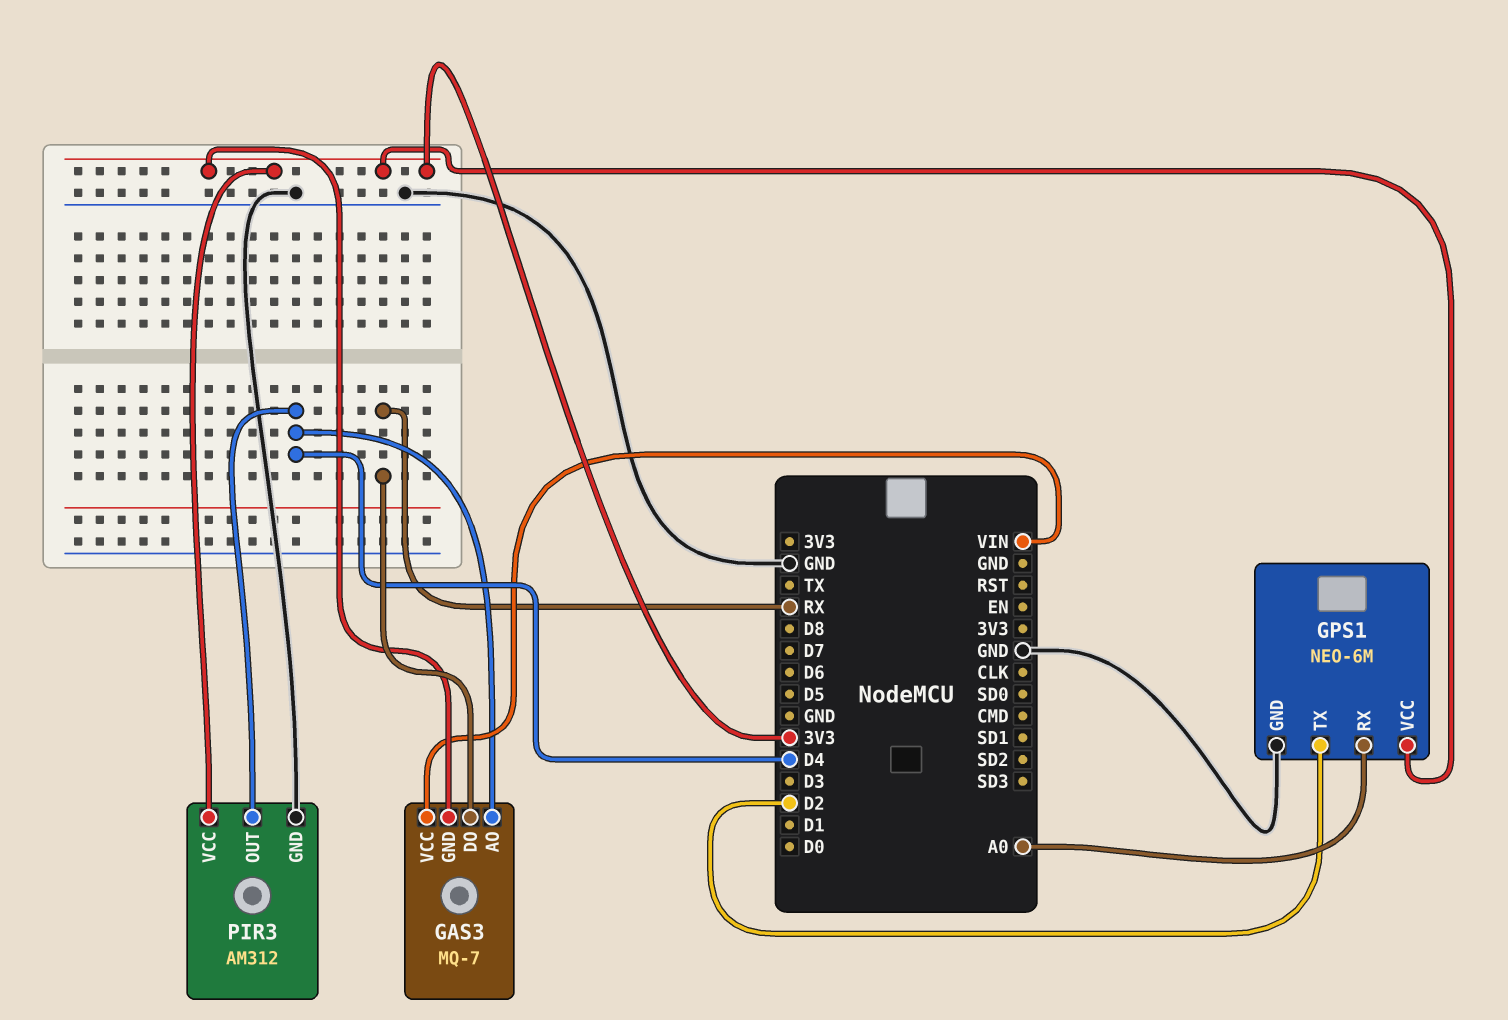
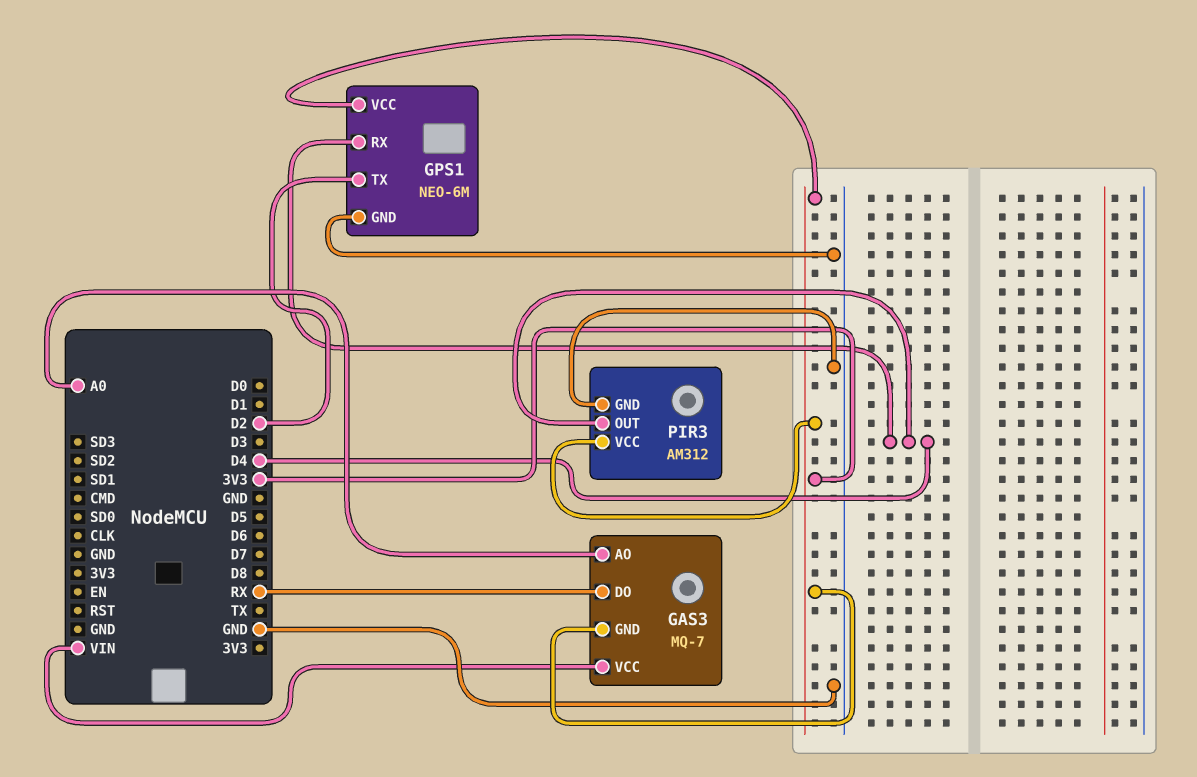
GAS3 pin AO: D4 -> A0
GPS1 pin RX: A0 -> D4

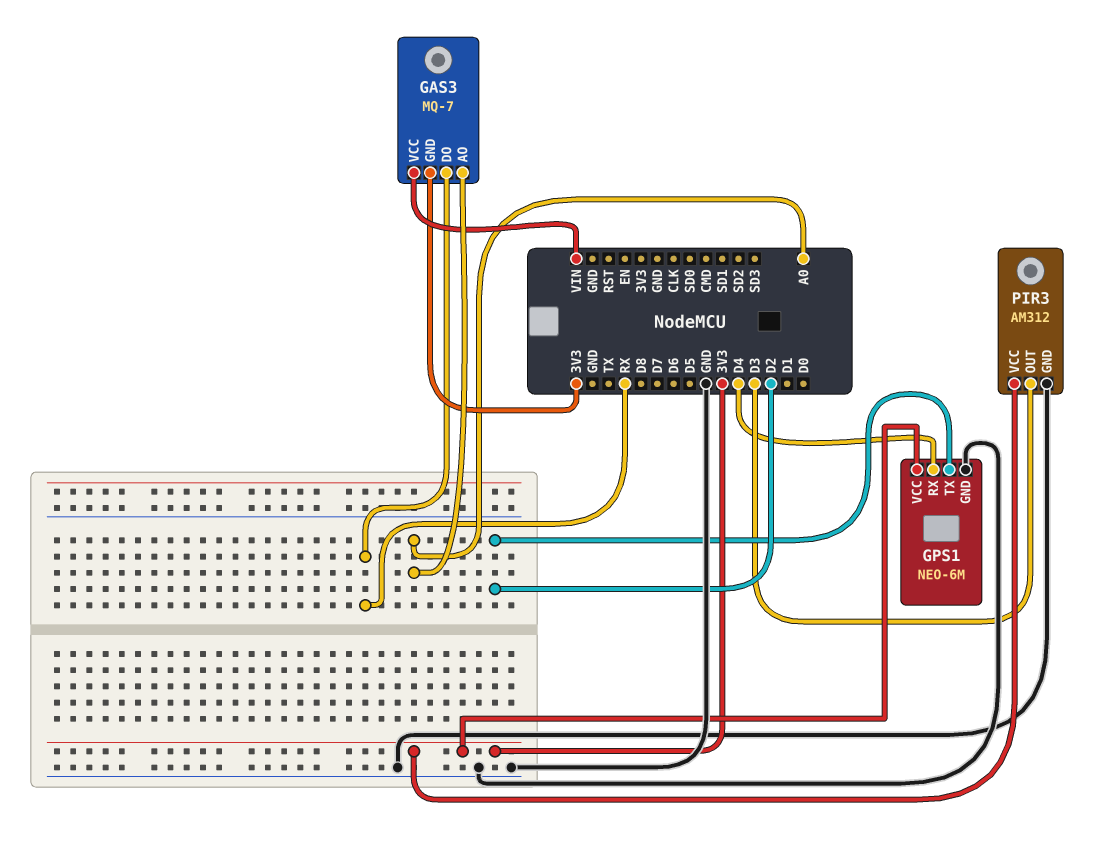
PIR3 pin OUT: D4 -> D3

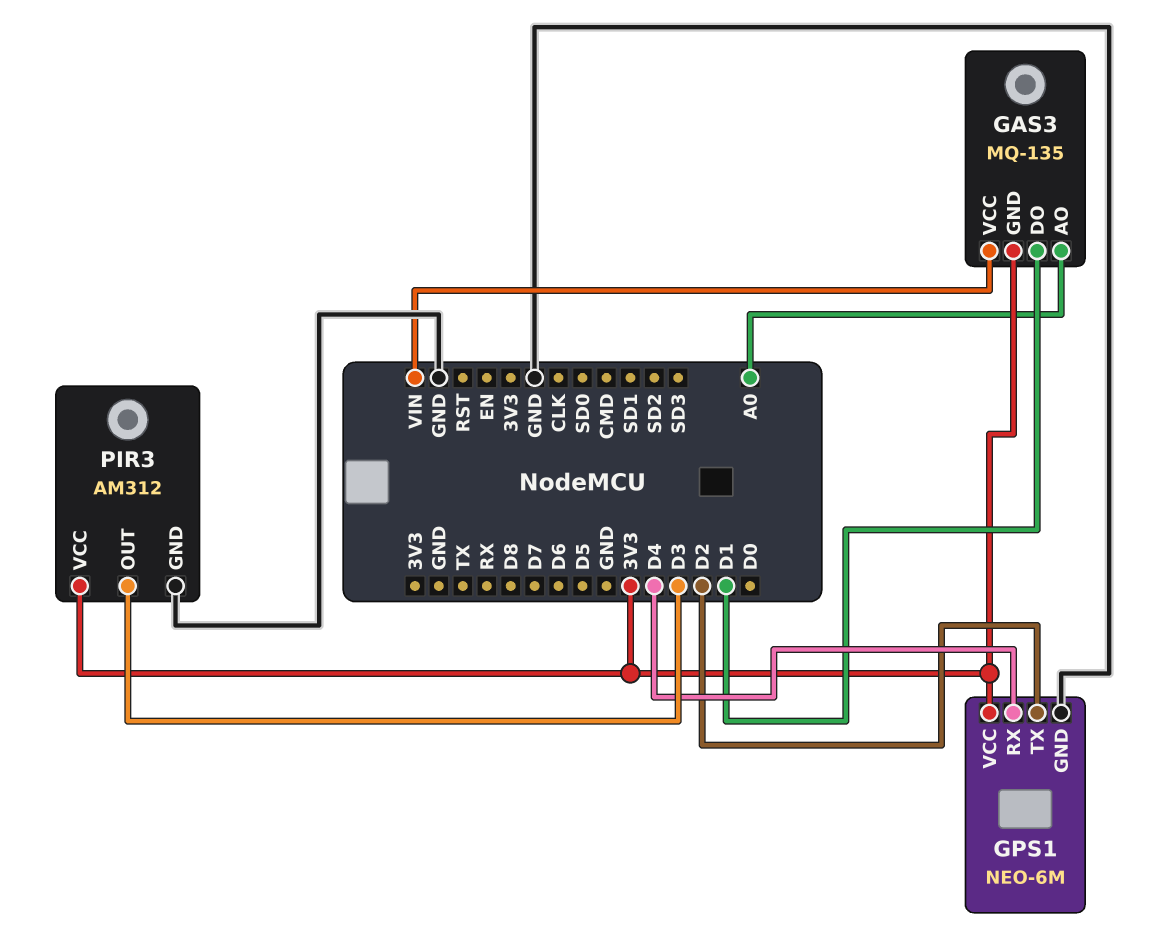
GAS3: MQ-7 -> MQ-135
GAS3 pin DO: RX -> D1

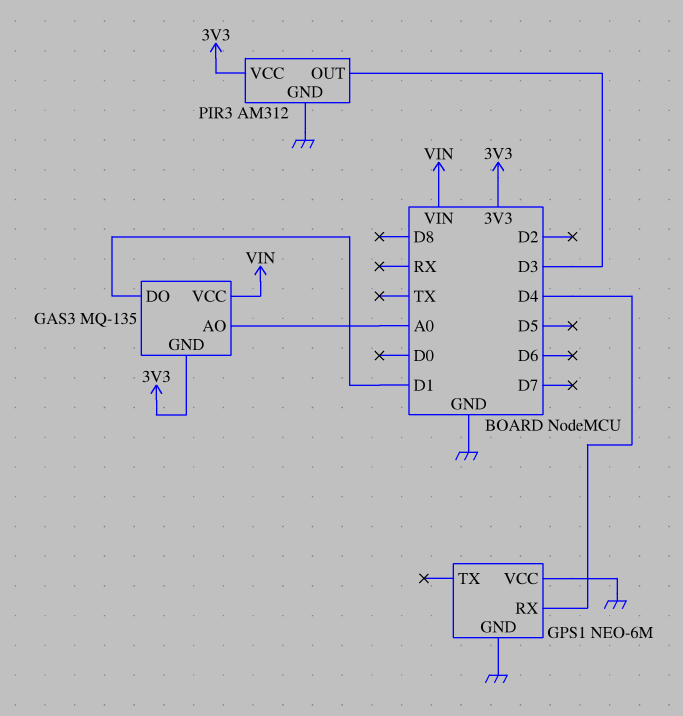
GPS1 pin TX: D2 -> none
GPS1 pin VCC: 3V3 -> GND

